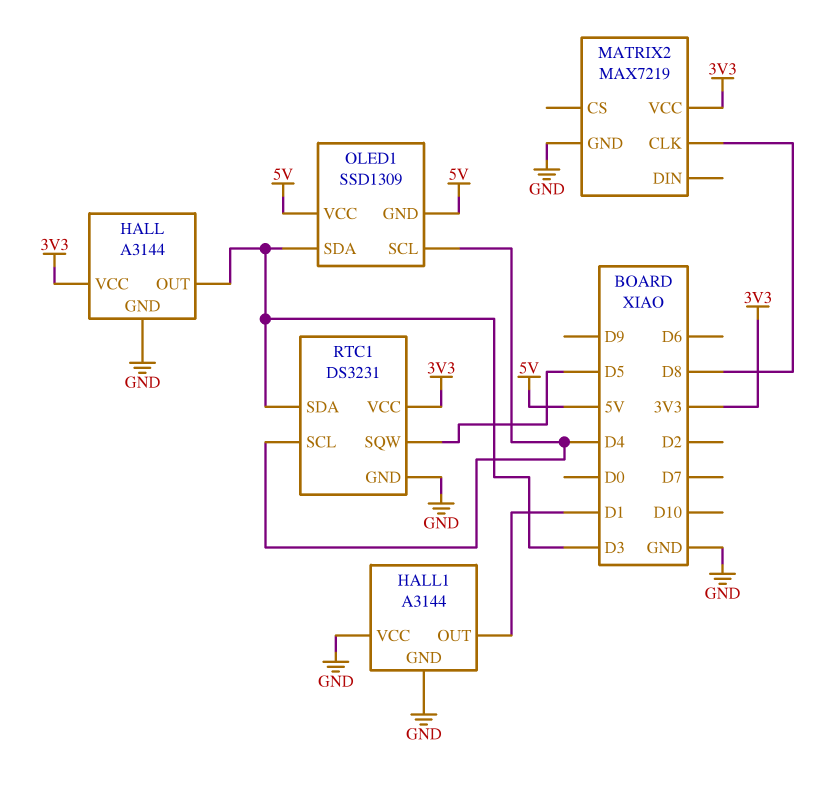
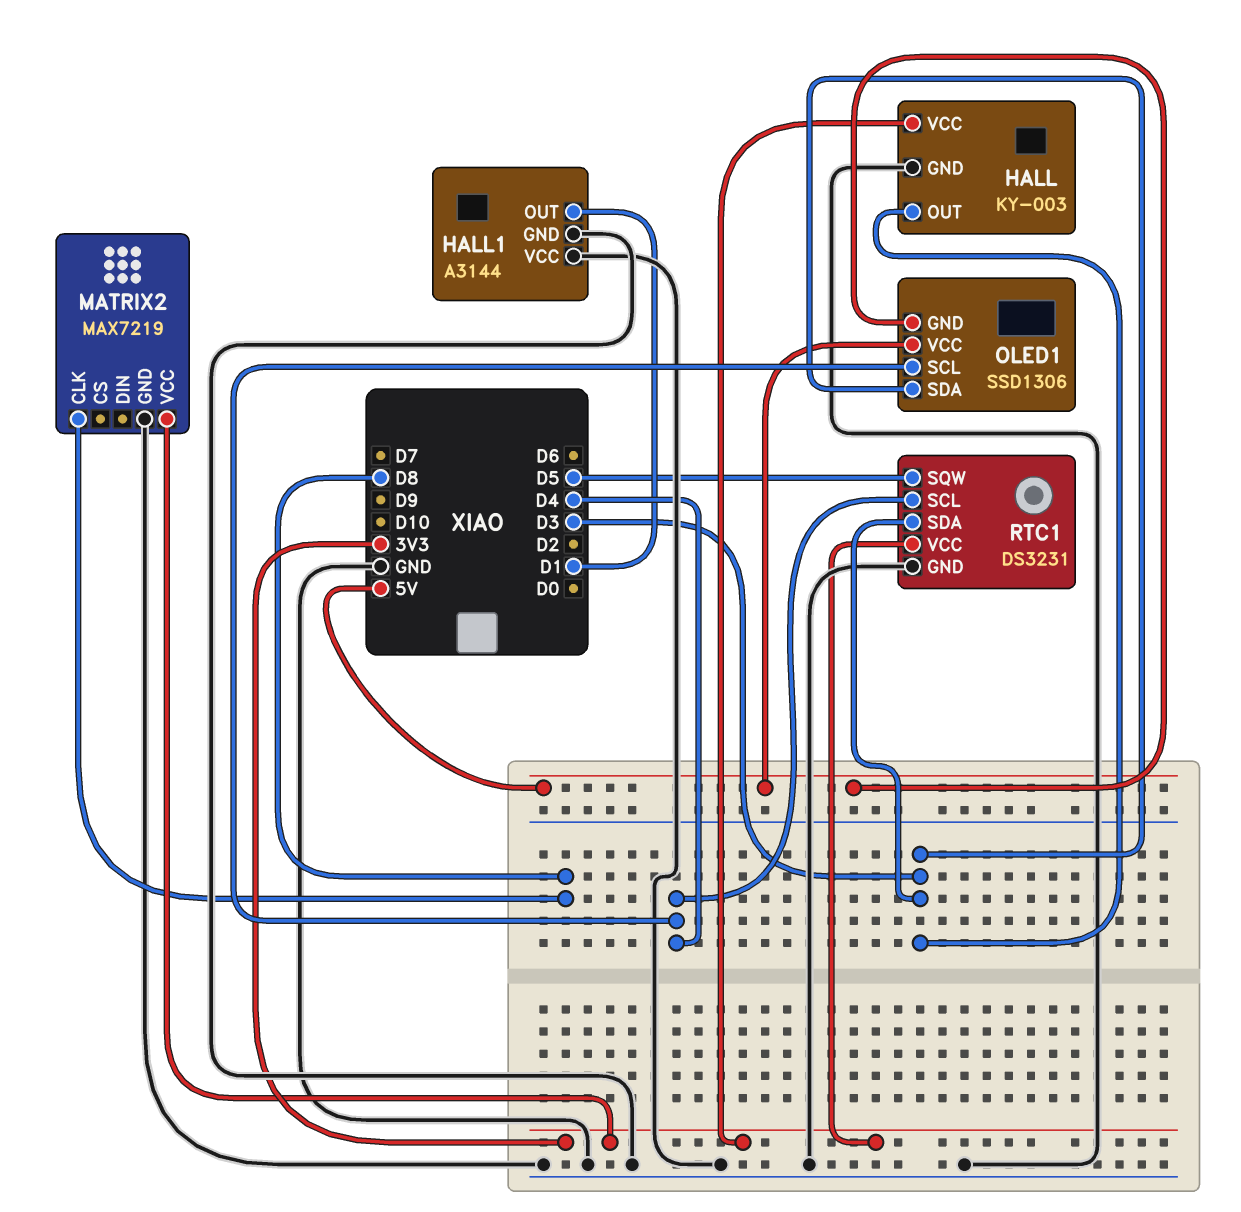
HALL: A3144 -> KY-003
OLED1: SSD1309 -> SSD1306

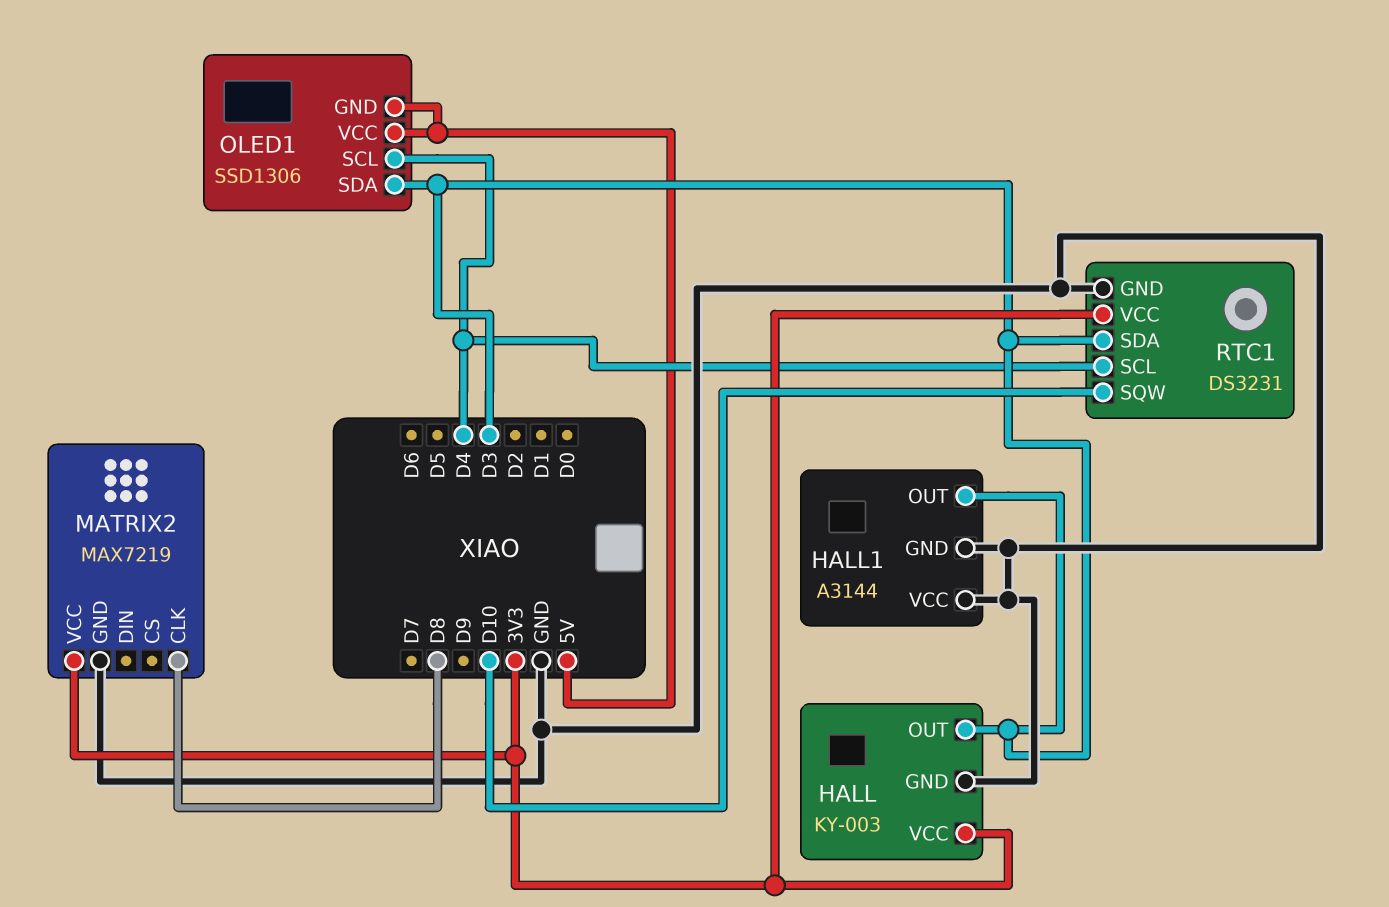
HALL1 pin OUT: D1 -> D3
RTC1 pin SQW: D5 -> D10

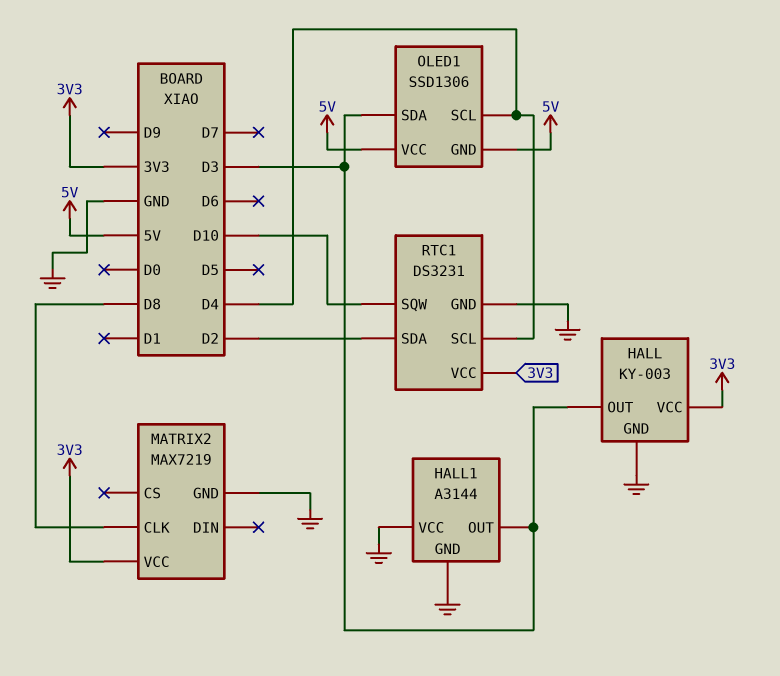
RTC1 pin SDA: D3 -> D2

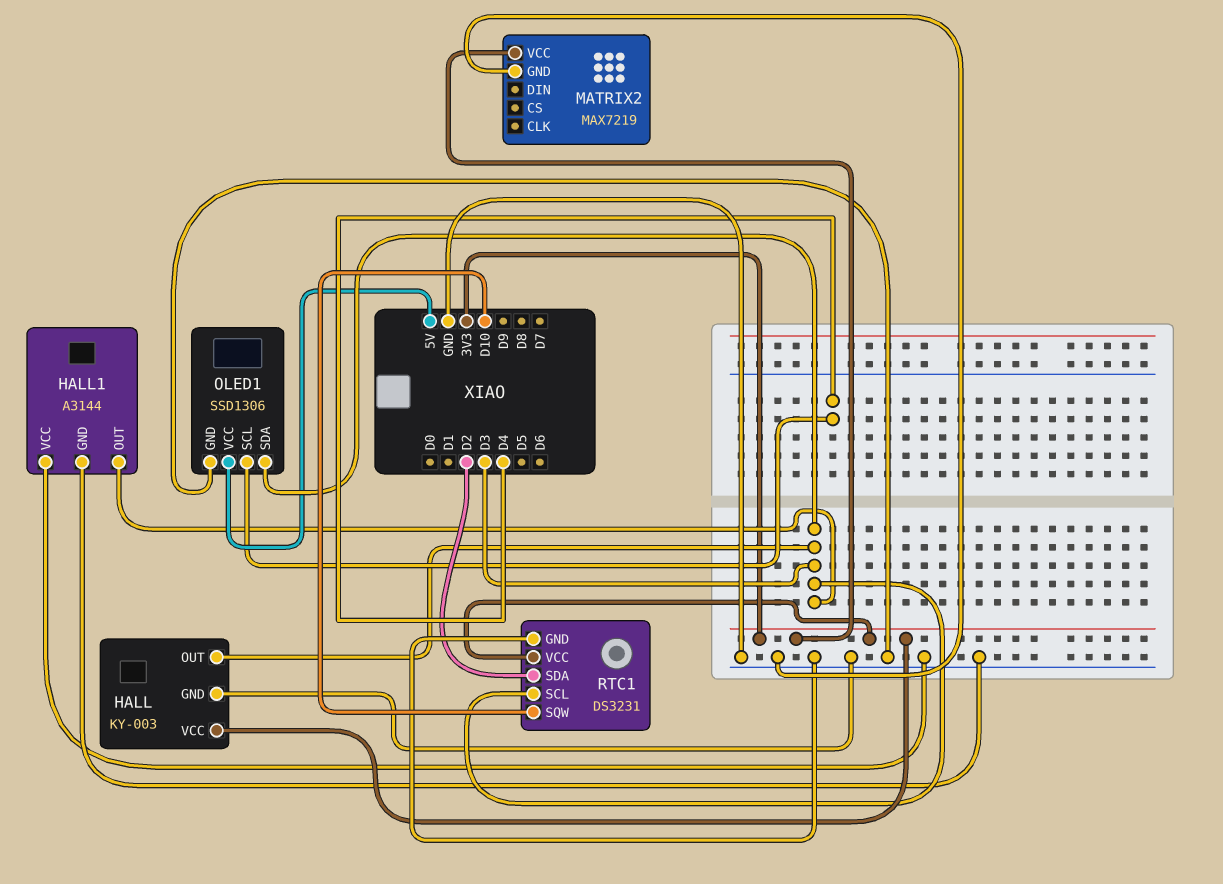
MATRIX2 pin CLK: D8 -> none
OLED1 pin GND: 5V -> GND
RTC1 pin SCL: D4 -> D3

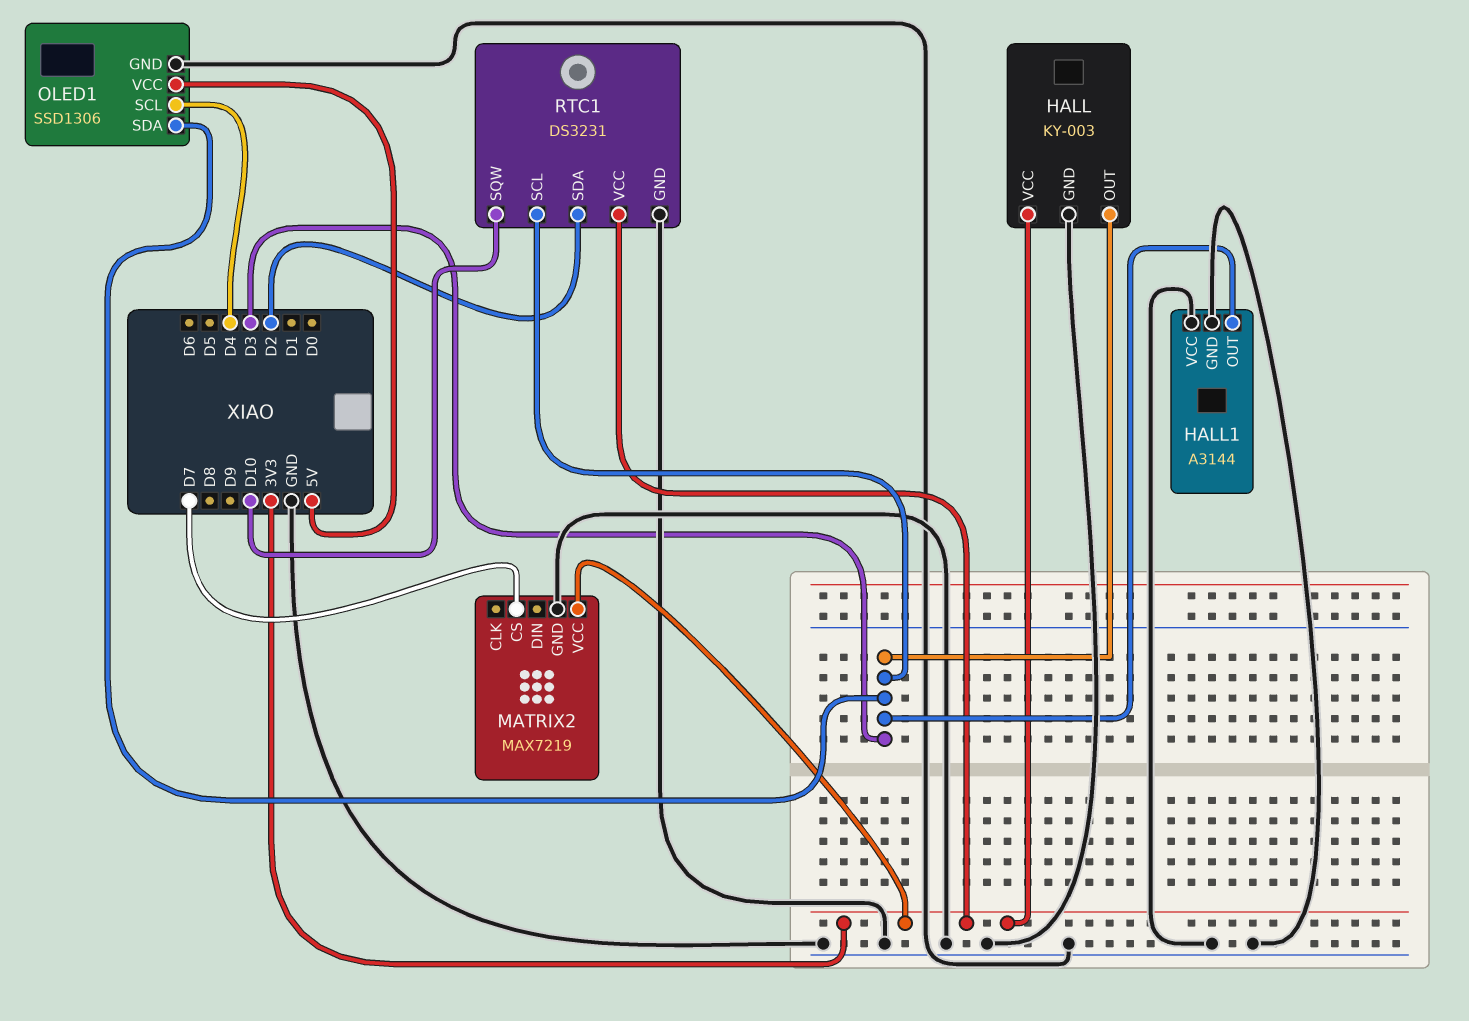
MATRIX2 pin CS: none -> D7

